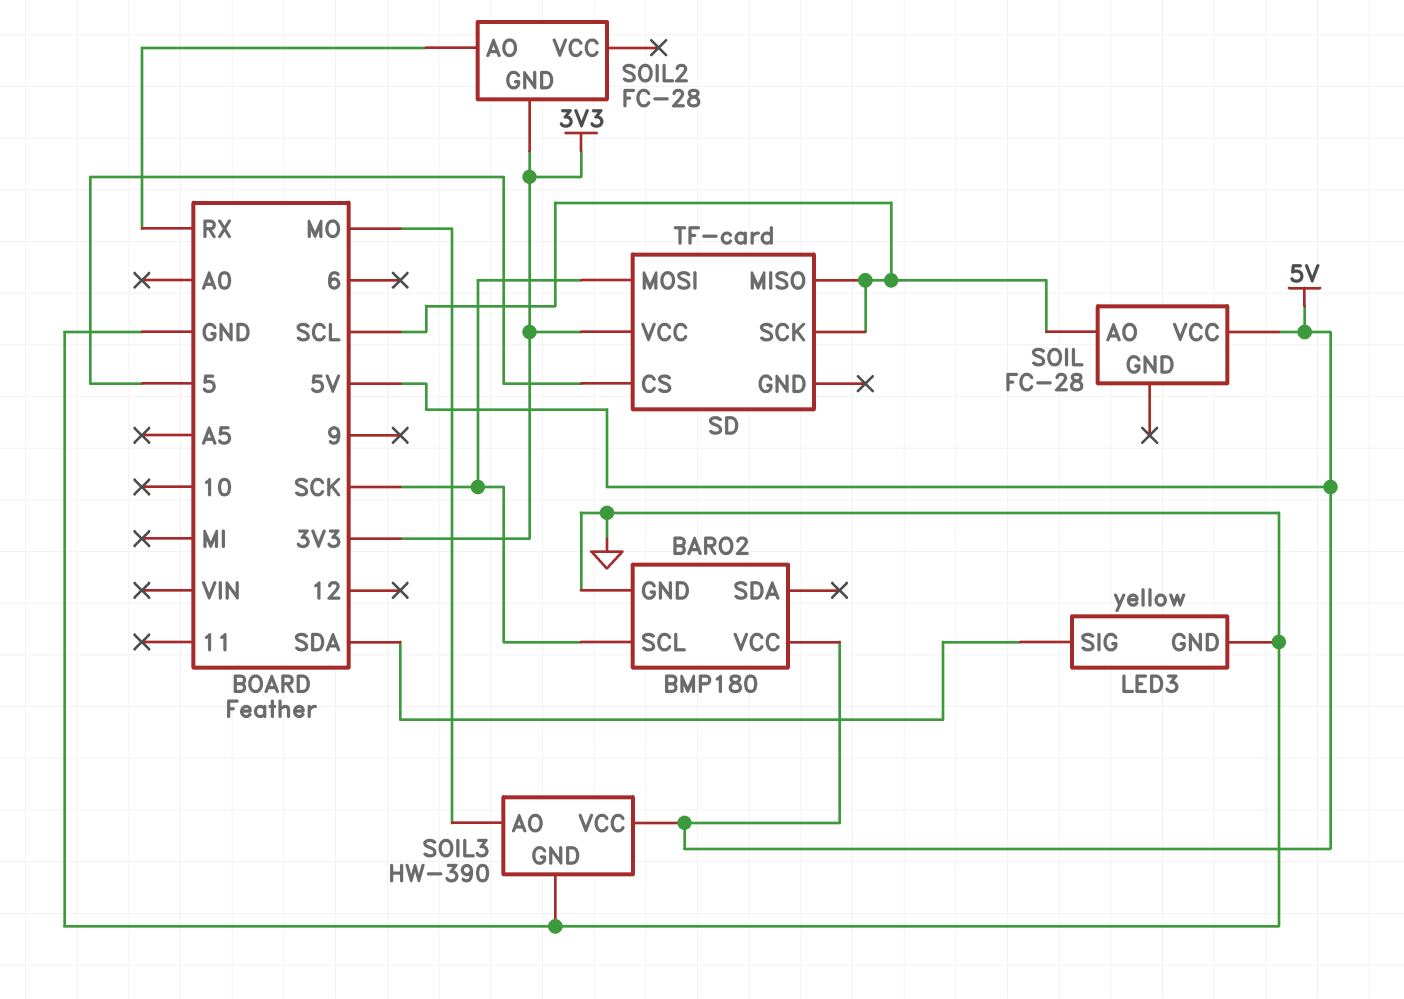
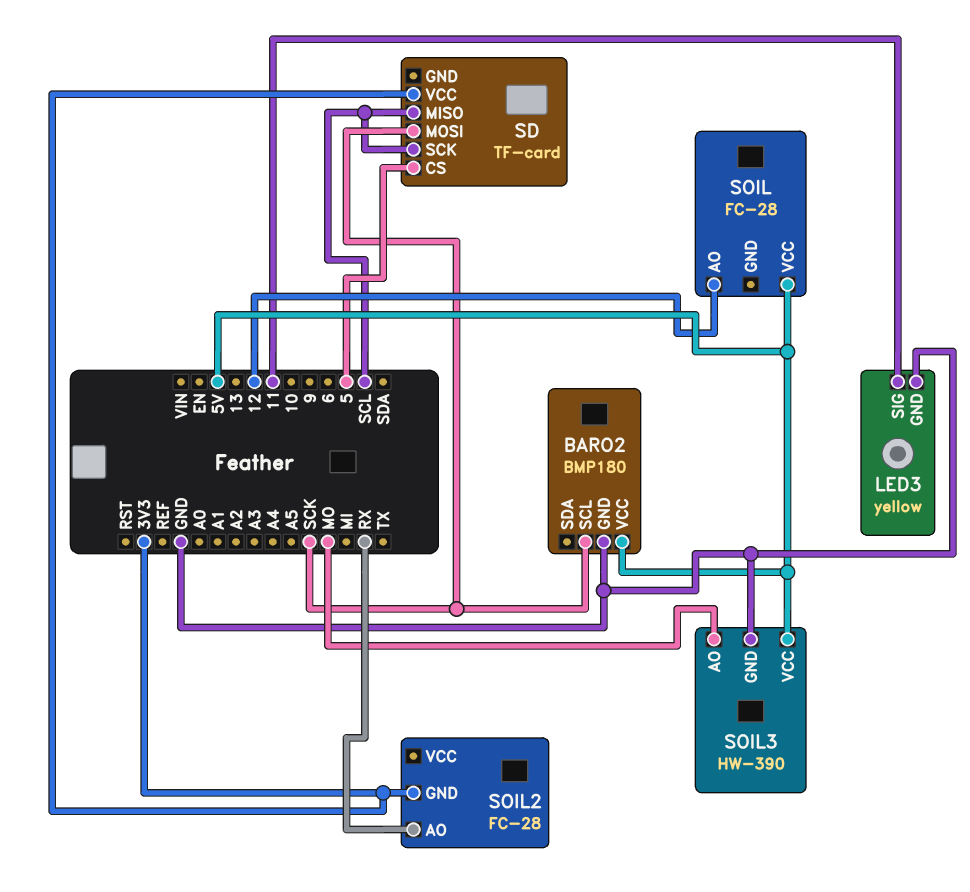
LED3 pin SIG: SDA -> 11
SOIL pin AO: SCL -> 12

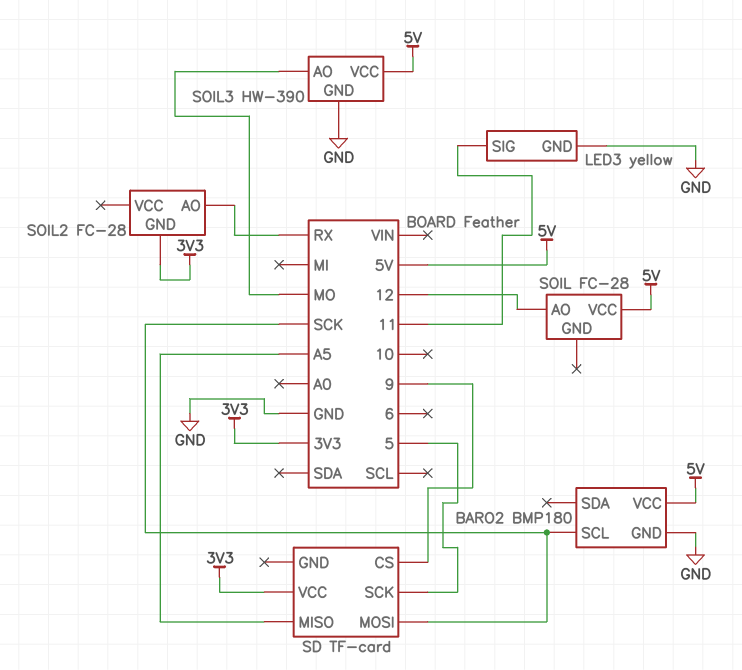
SD pin CS: 5 -> 9
SD pin MISO: SCL -> A5
SD pin SCK: SCL -> 5

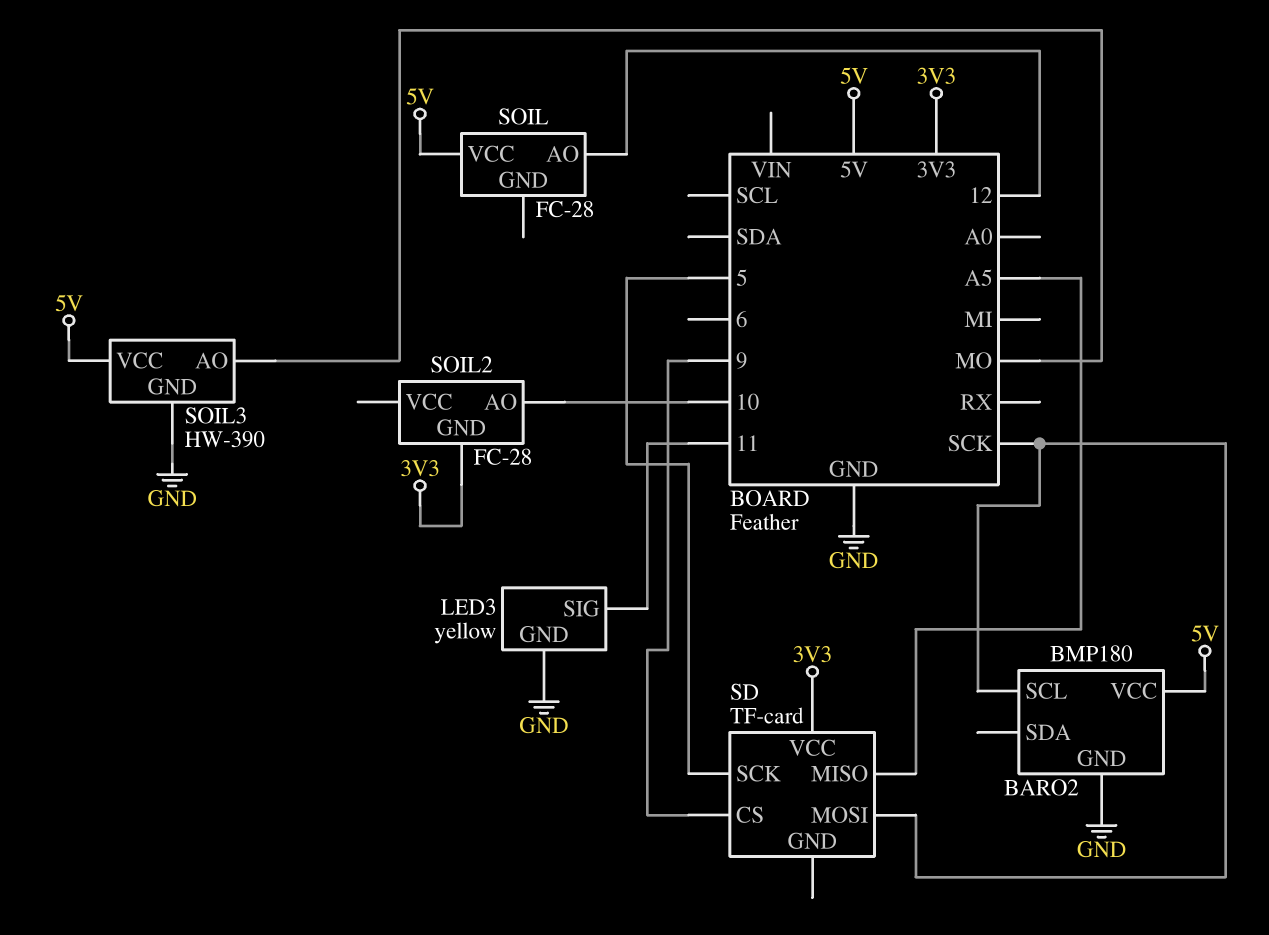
SOIL2 pin AO: RX -> 10

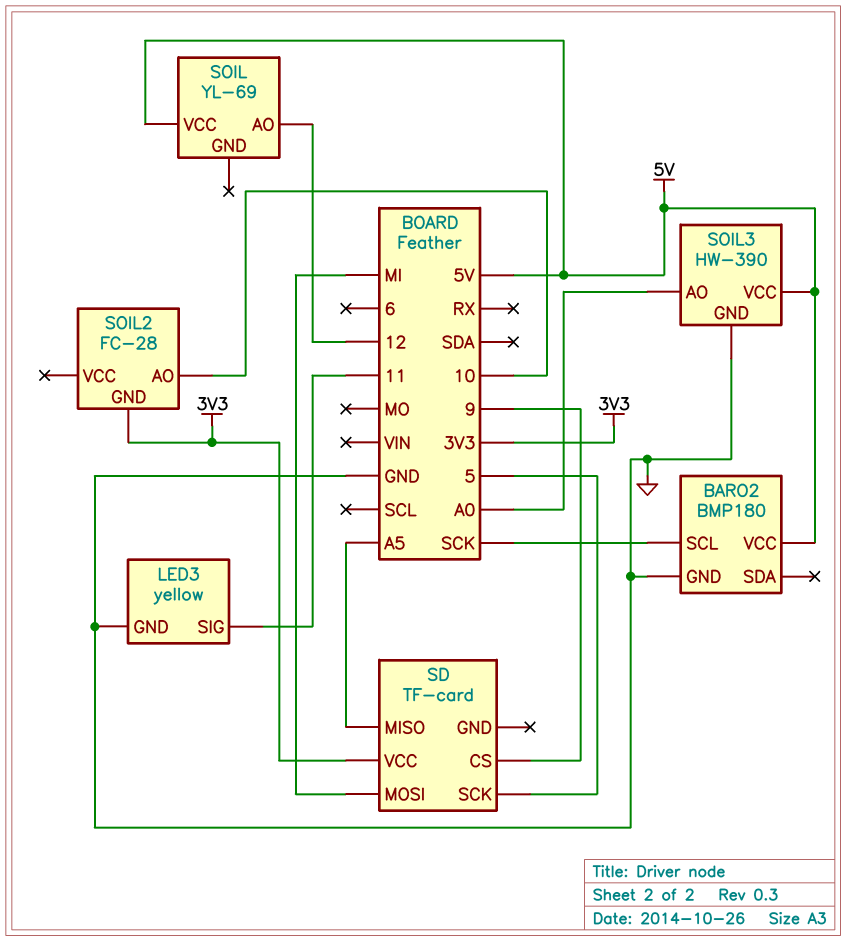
SD pin MOSI: SCK -> MI
SOIL: FC-28 -> YL-69
SOIL3 pin AO: MO -> A0

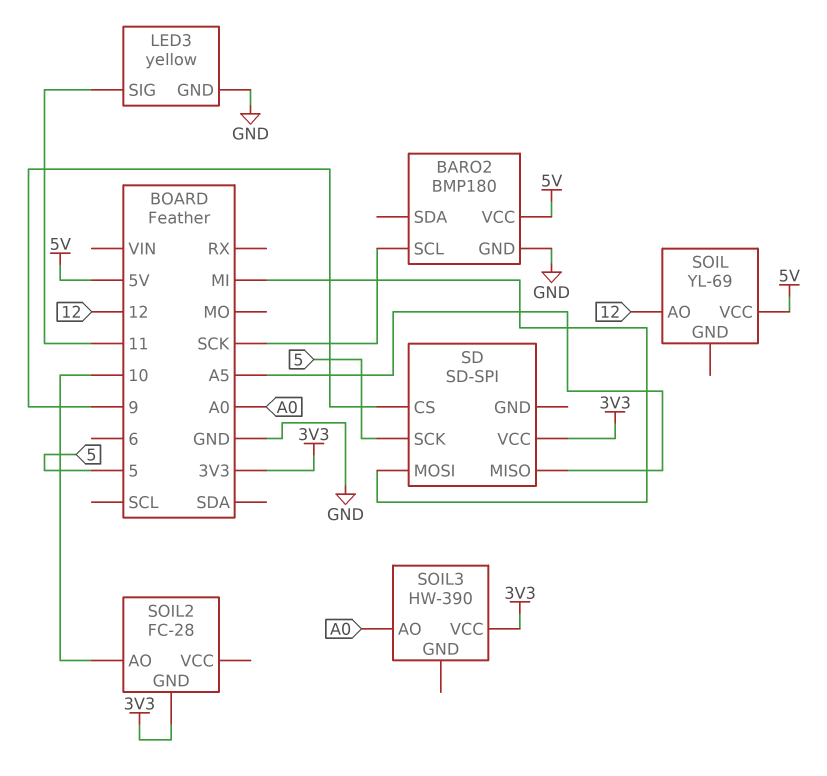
SD: TF-card -> SD-SPI
SOIL3 pin GND: GND -> none
SOIL3 pin VCC: 5V -> 3V3

